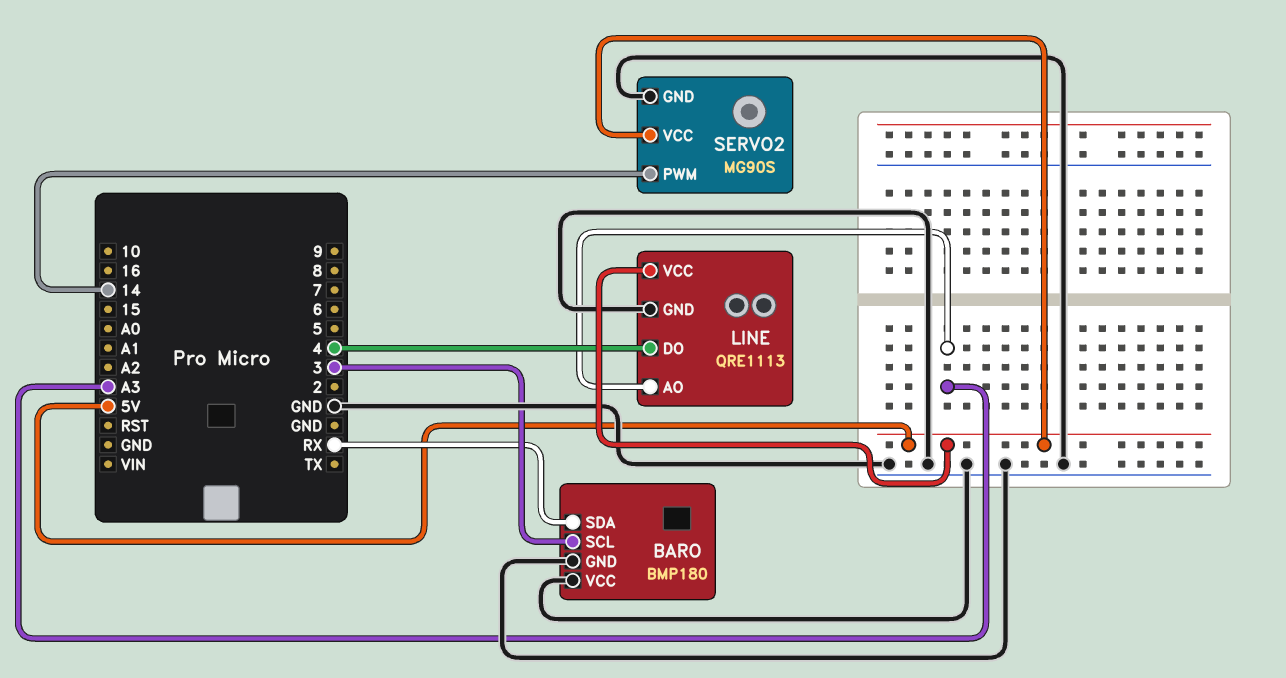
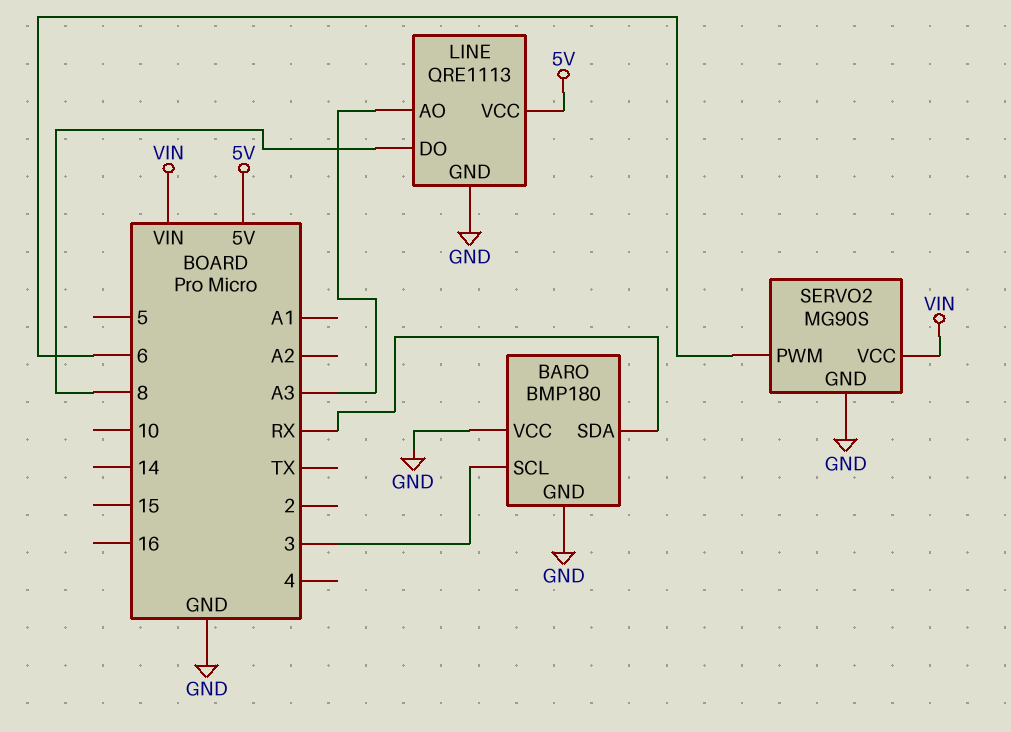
LINE pin DO: 4 -> 8
SERVO2 pin PWM: 14 -> 6
SERVO2 pin VCC: 5V -> VIN

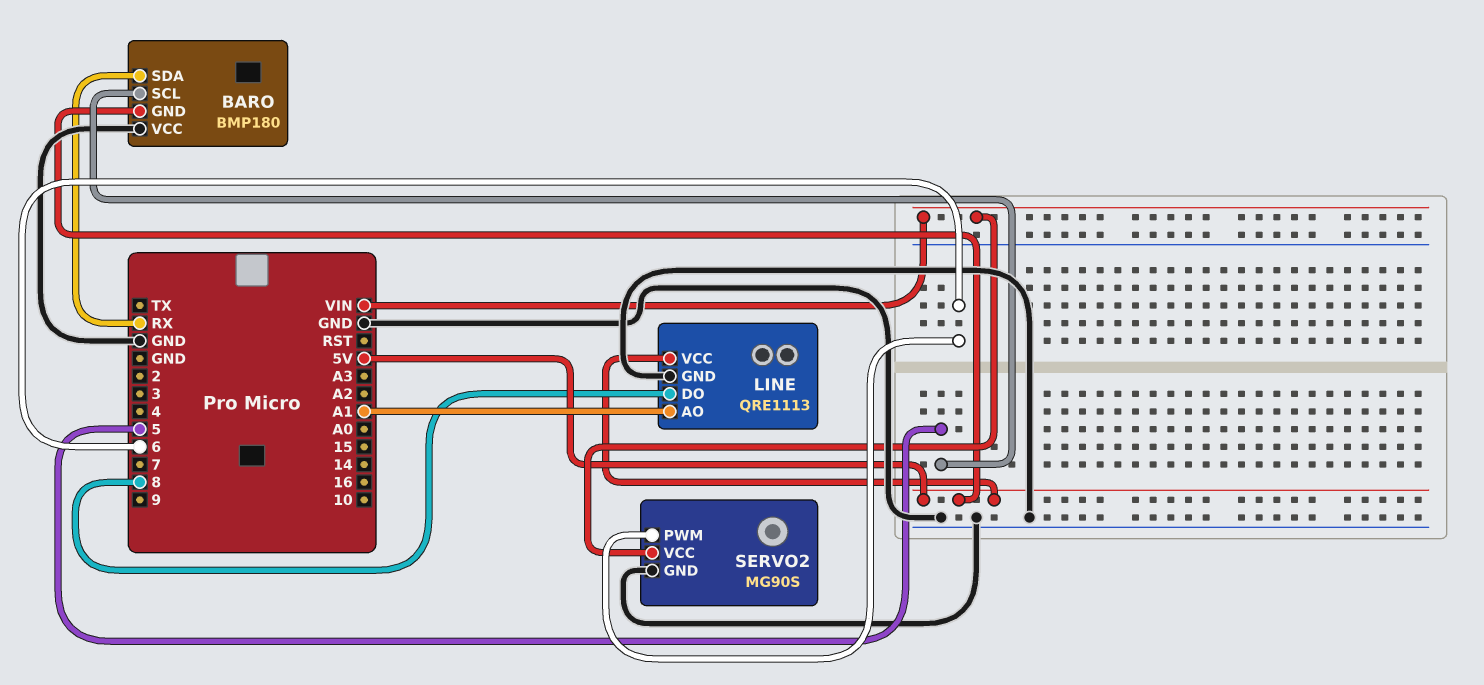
BARO pin GND: GND -> 5V
BARO pin SCL: 3 -> 5
LINE pin AO: A3 -> A1

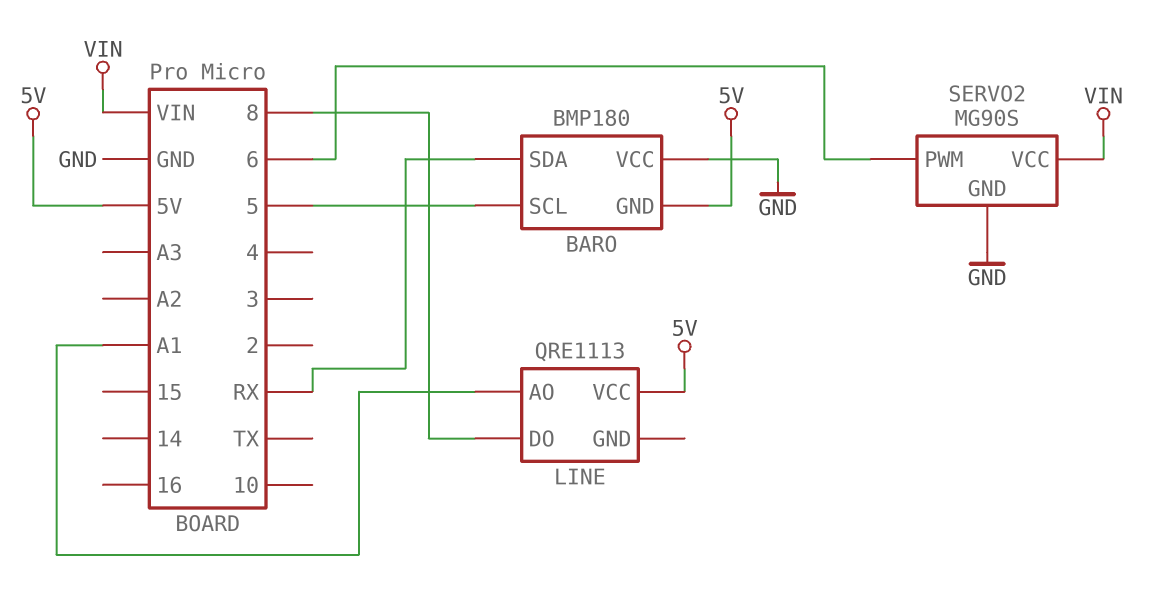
LINE pin GND: GND -> none

